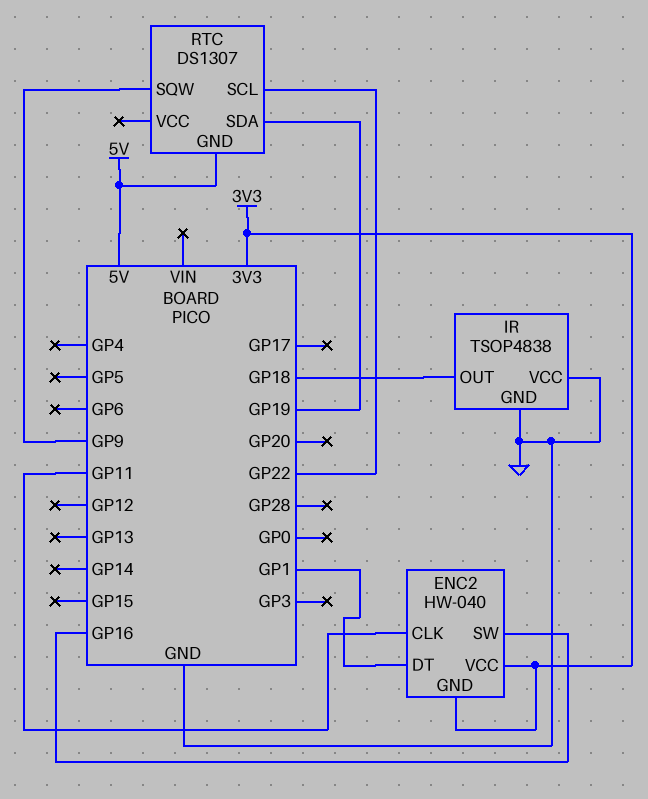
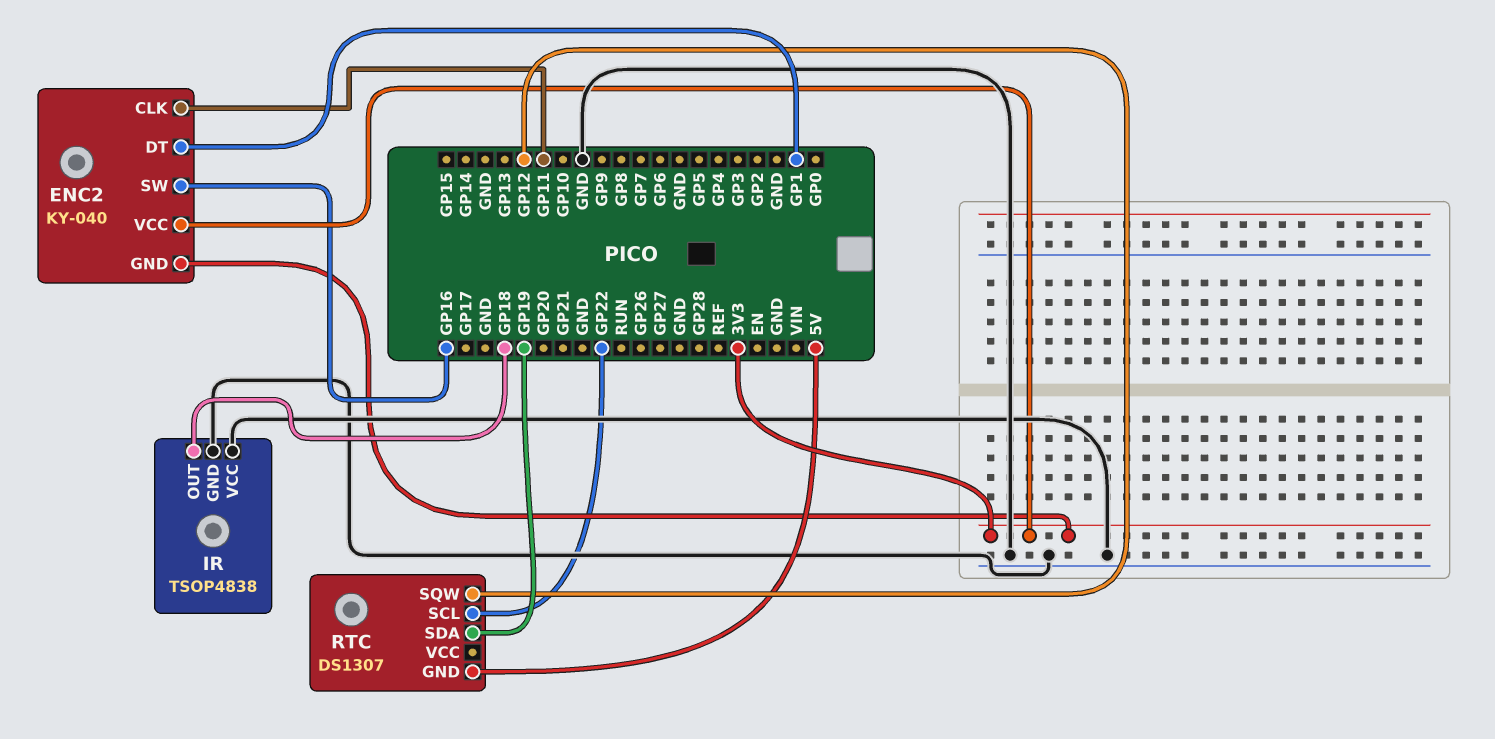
ENC2: HW-040 -> KY-040
RTC pin SQW: GP9 -> GP12

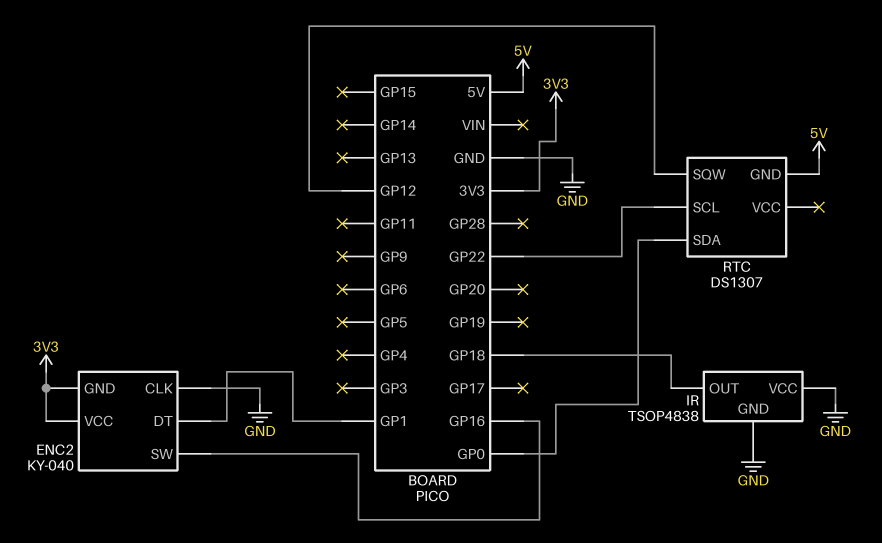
ENC2 pin CLK: GP11 -> GND
RTC pin SDA: GP19 -> GP0

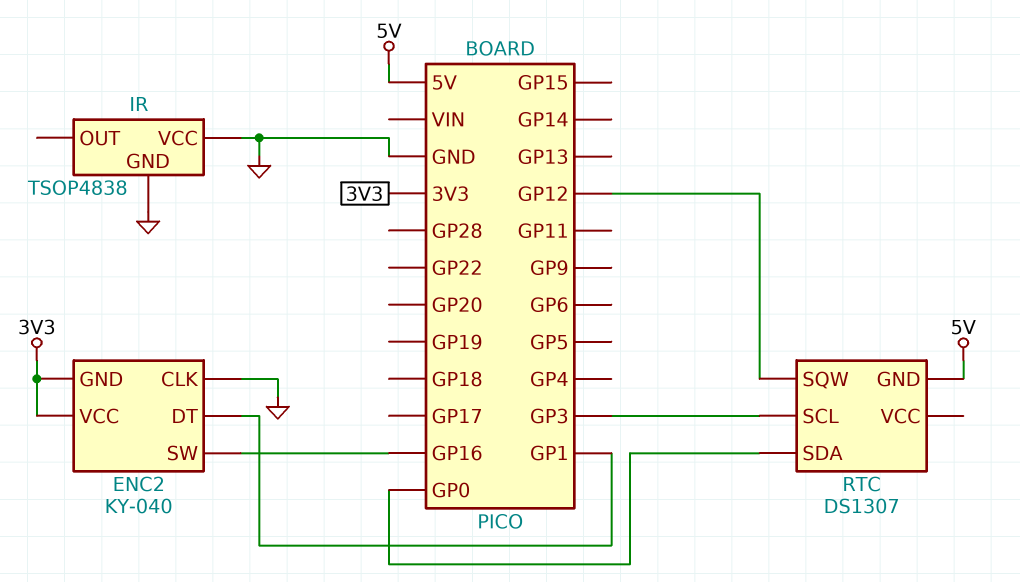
IR pin OUT: GP18 -> none
RTC pin SCL: GP22 -> GP3

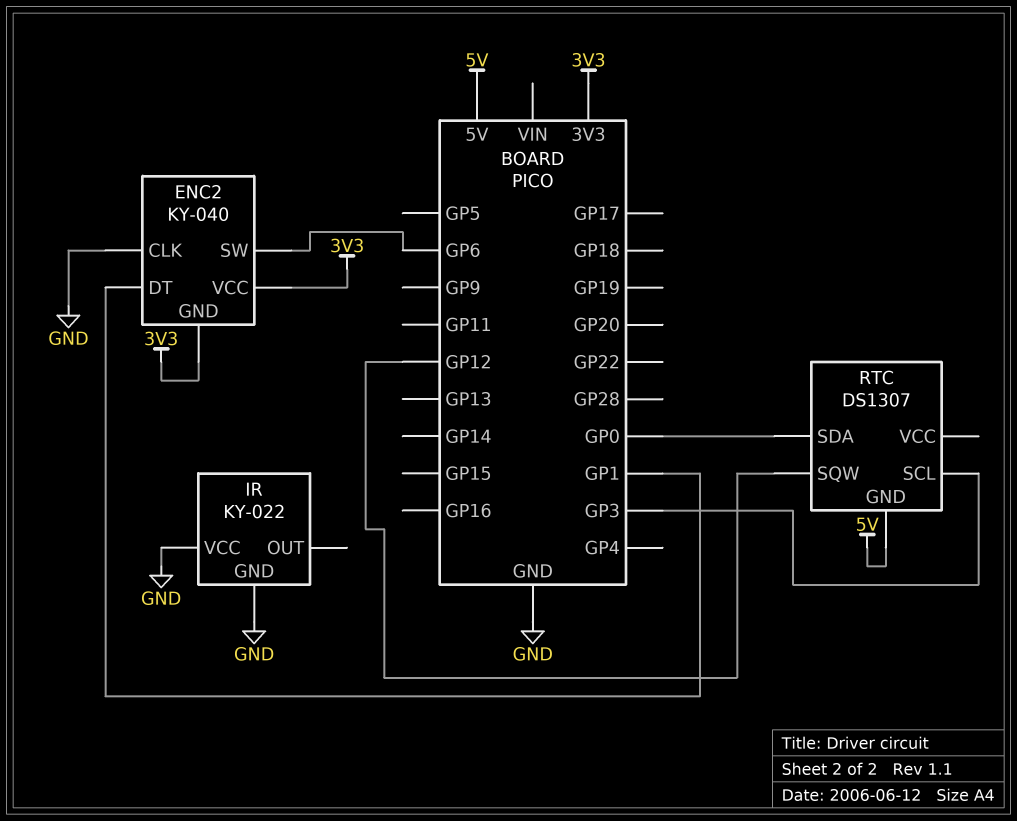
ENC2 pin SW: GP16 -> GP6
IR: TSOP4838 -> KY-022

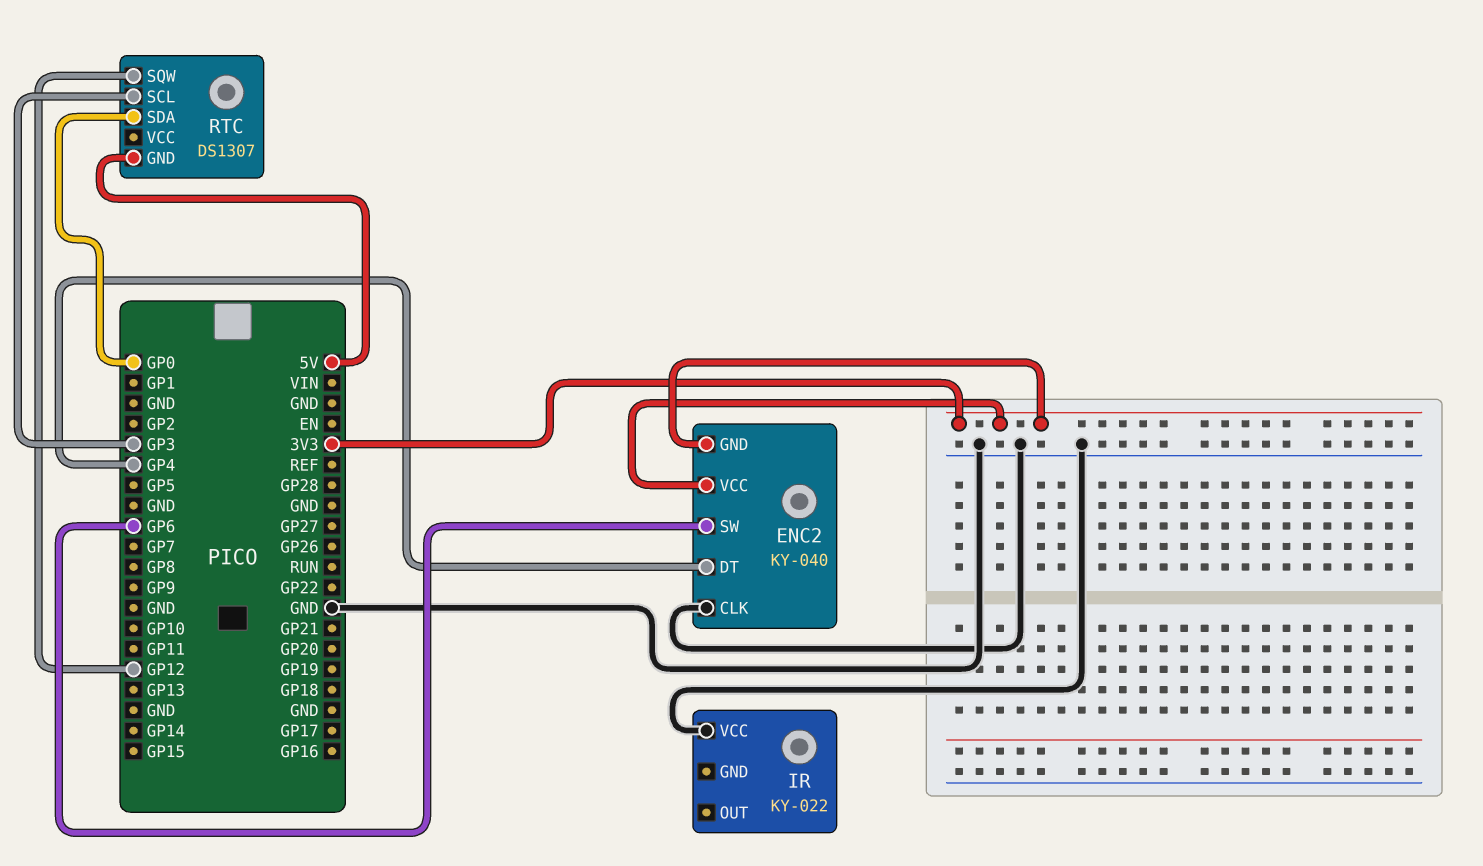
ENC2 pin DT: GP1 -> GP4
IR pin GND: GND -> none

